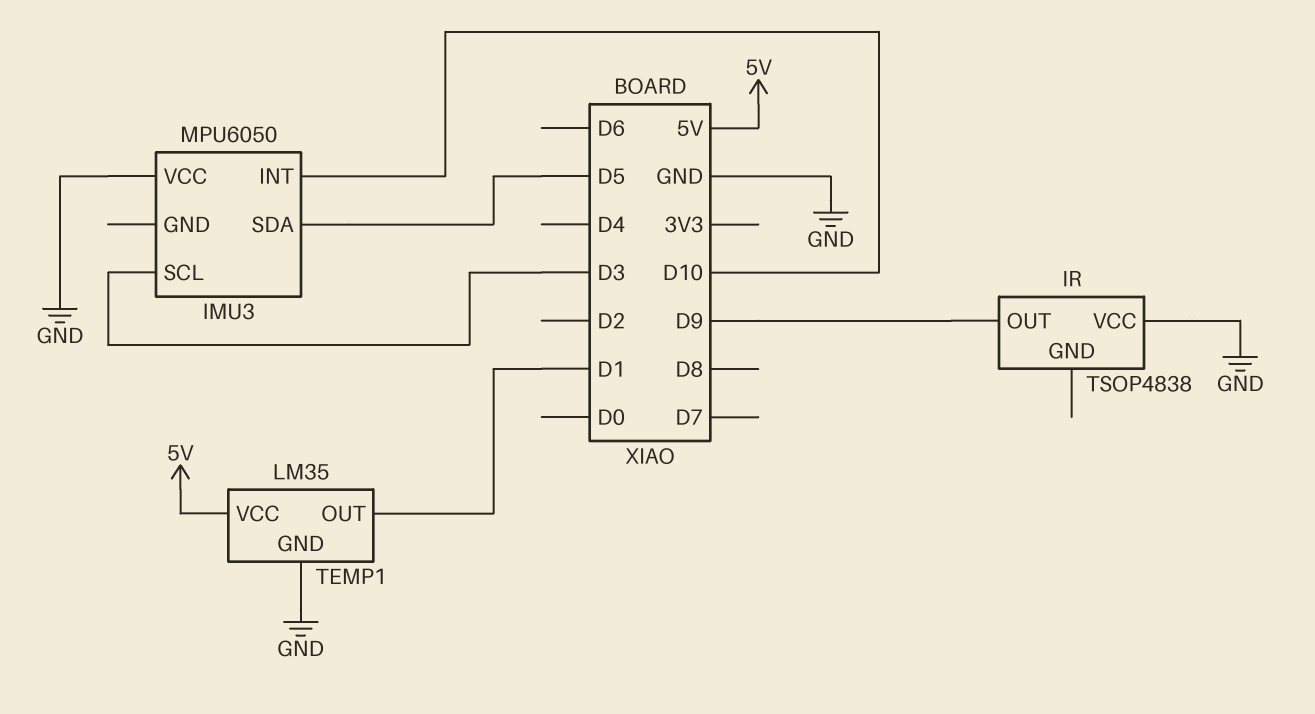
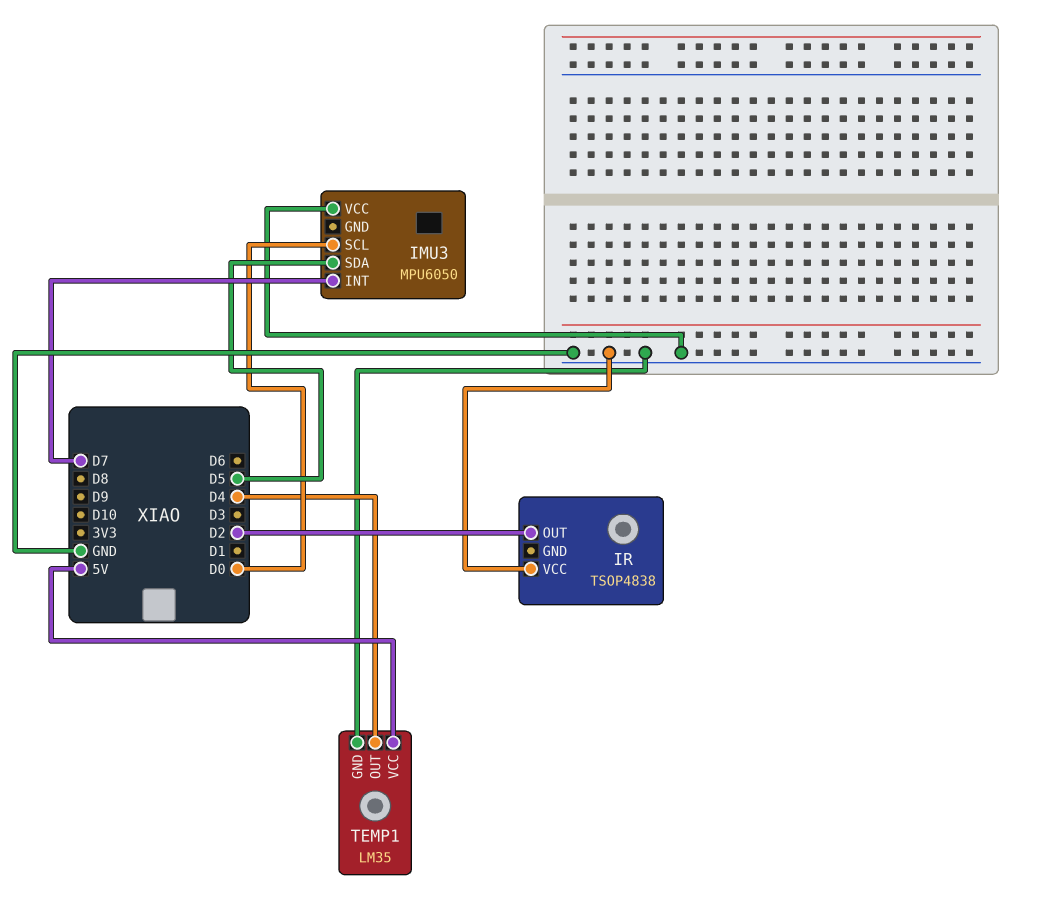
IMU3 pin INT: D10 -> D7
IMU3 pin SCL: D3 -> D0
IR pin OUT: D9 -> D2
TEMP1 pin OUT: D1 -> D4

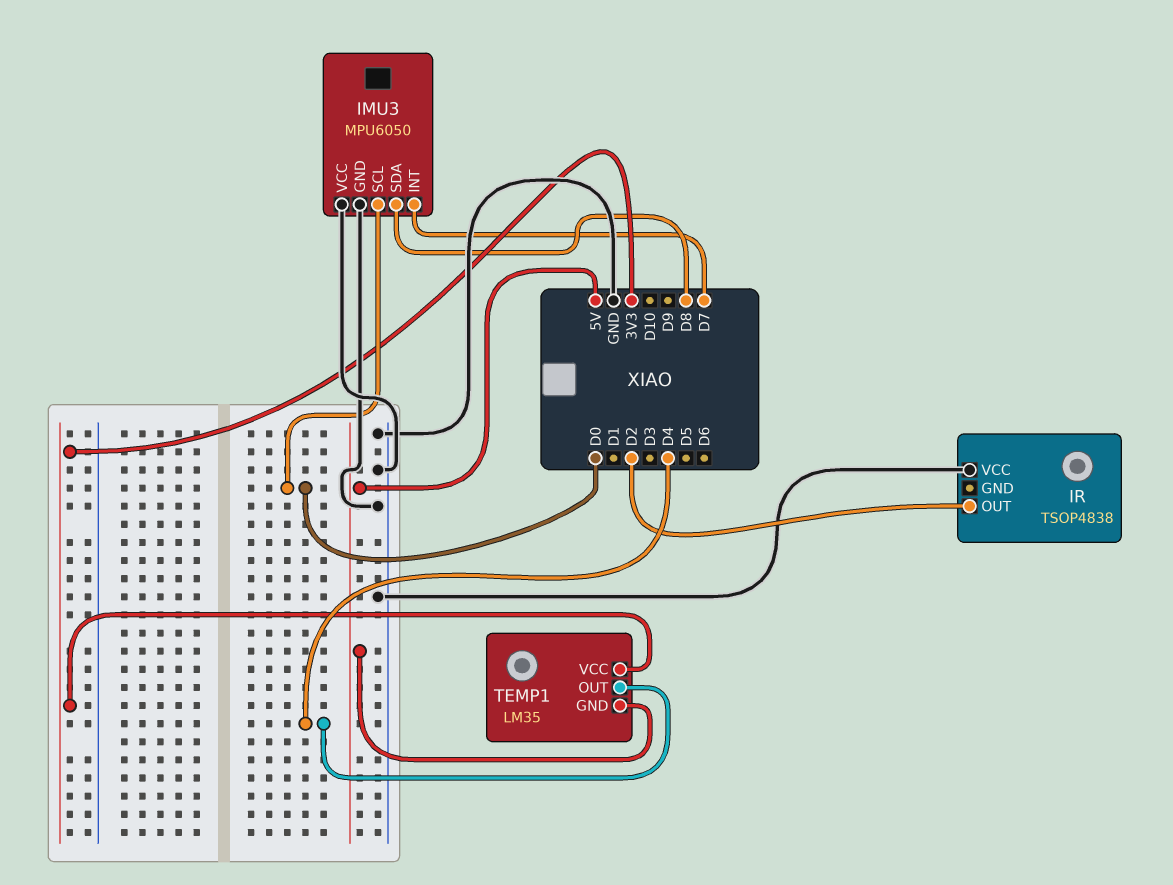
IMU3 pin GND: none -> GND
IMU3 pin SDA: D5 -> D8
TEMP1 pin GND: GND -> 5V
TEMP1 pin VCC: 5V -> 3V3

